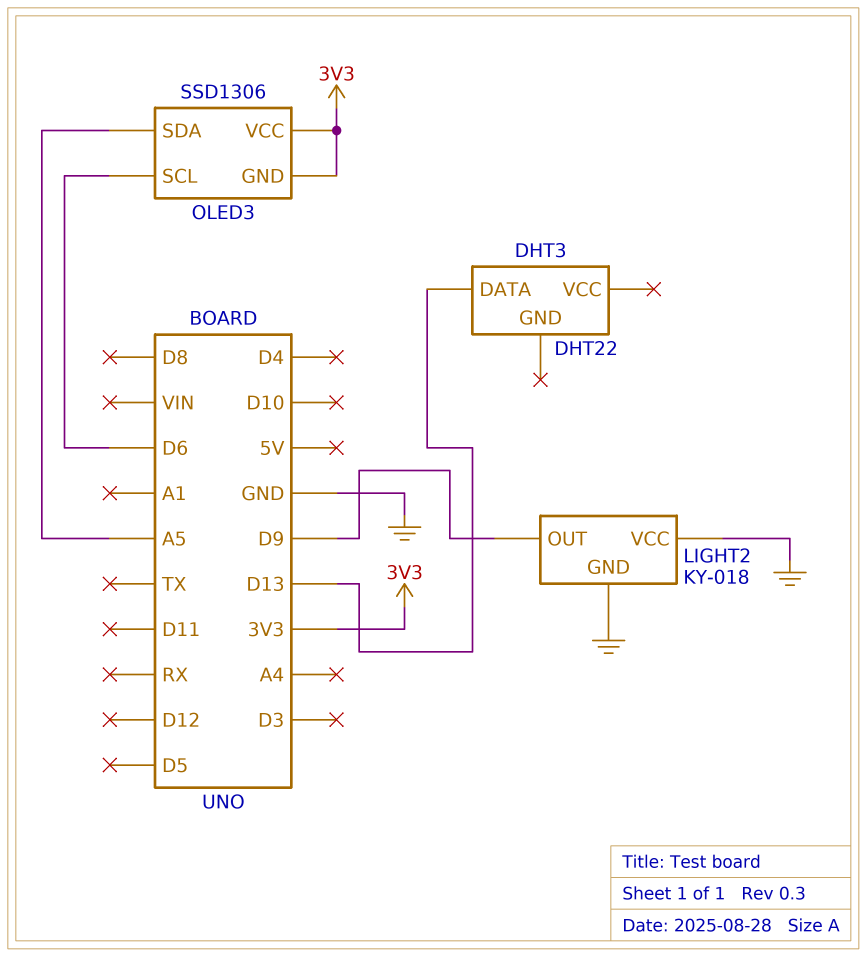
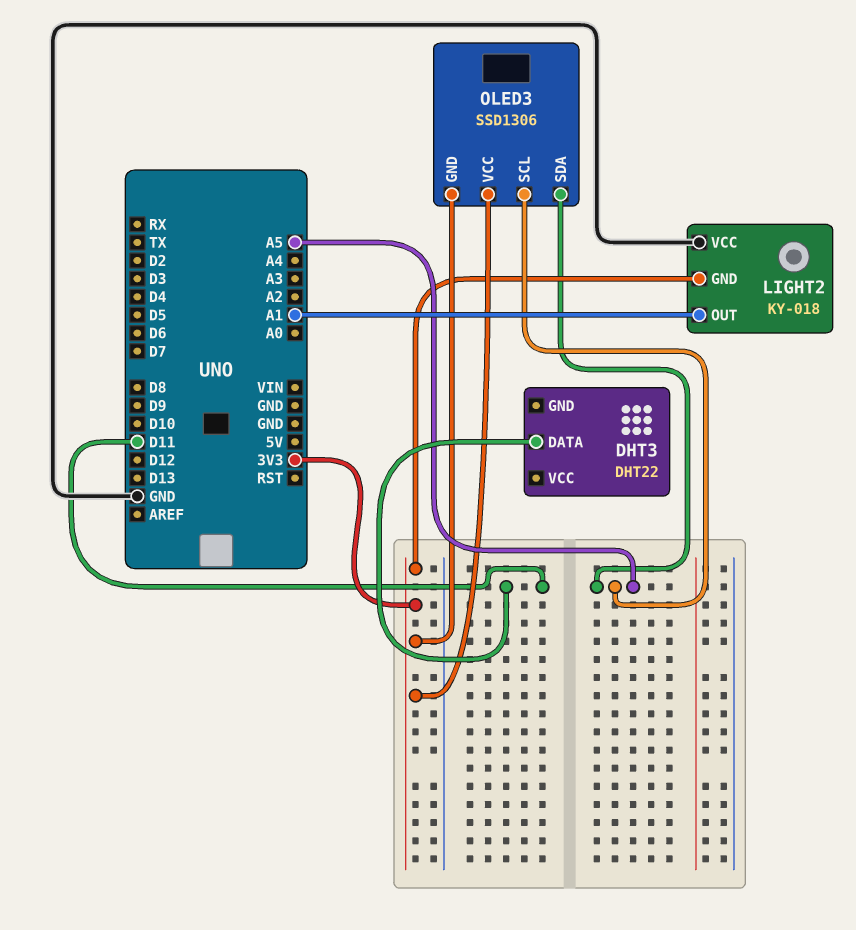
DHT3 pin DATA: D13 -> D11
LIGHT2 pin GND: GND -> 3V3
LIGHT2 pin OUT: D9 -> A1
OLED3 pin SCL: D6 -> A5

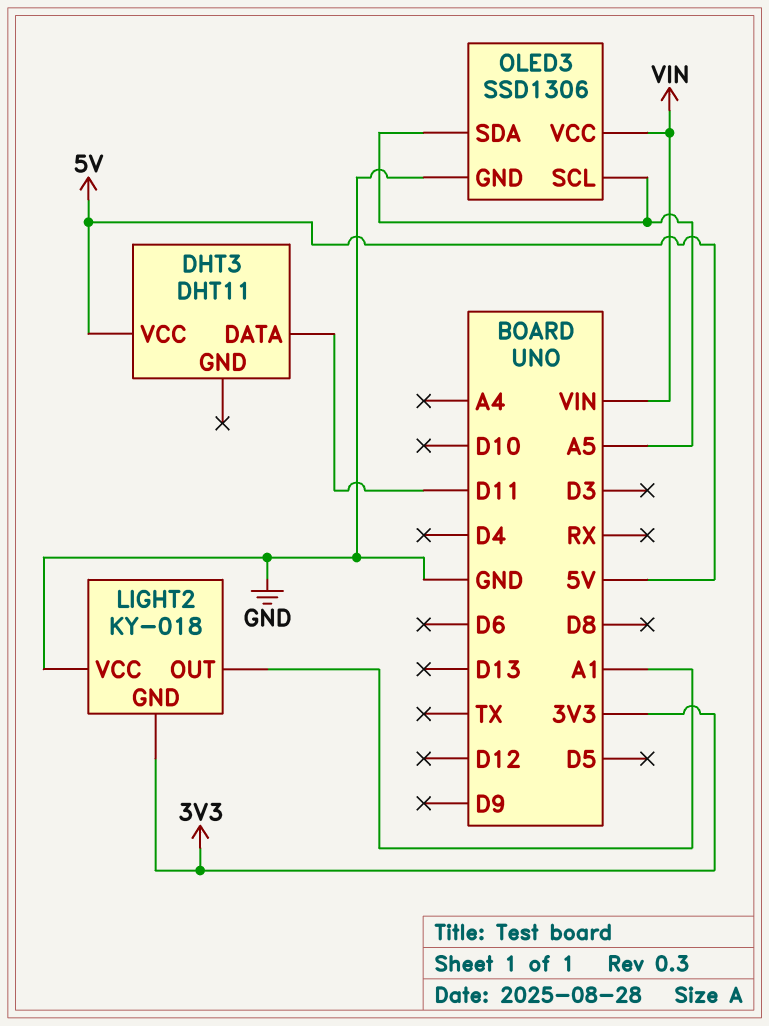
DHT3: DHT22 -> DHT11
DHT3 pin VCC: none -> 5V
OLED3 pin GND: 3V3 -> GND
OLED3 pin VCC: 3V3 -> VIN

